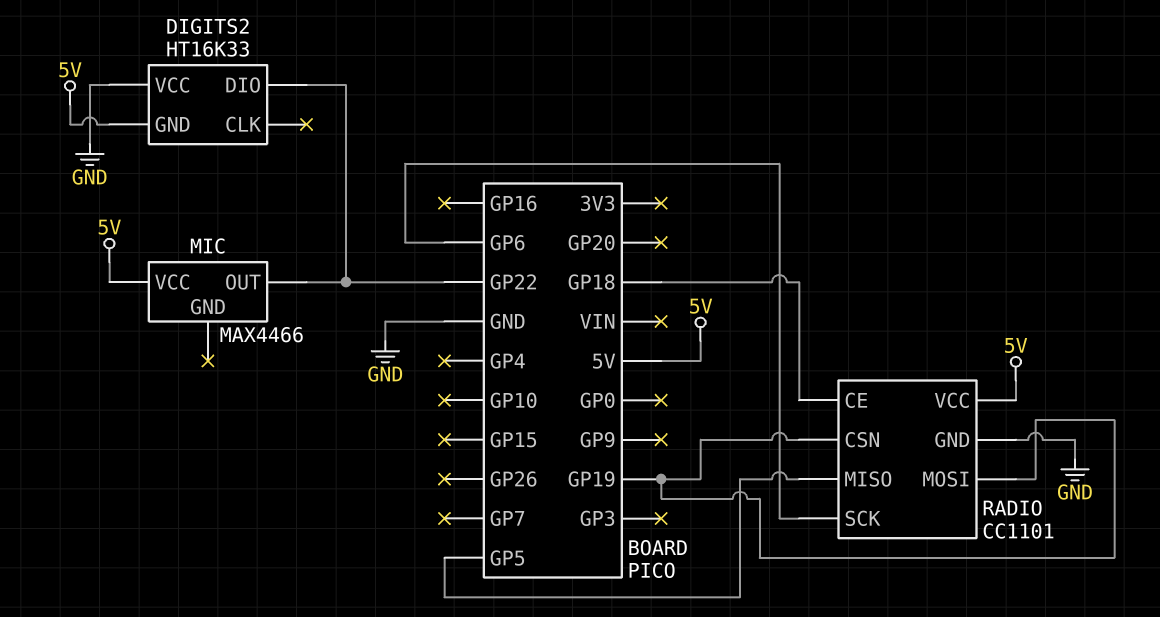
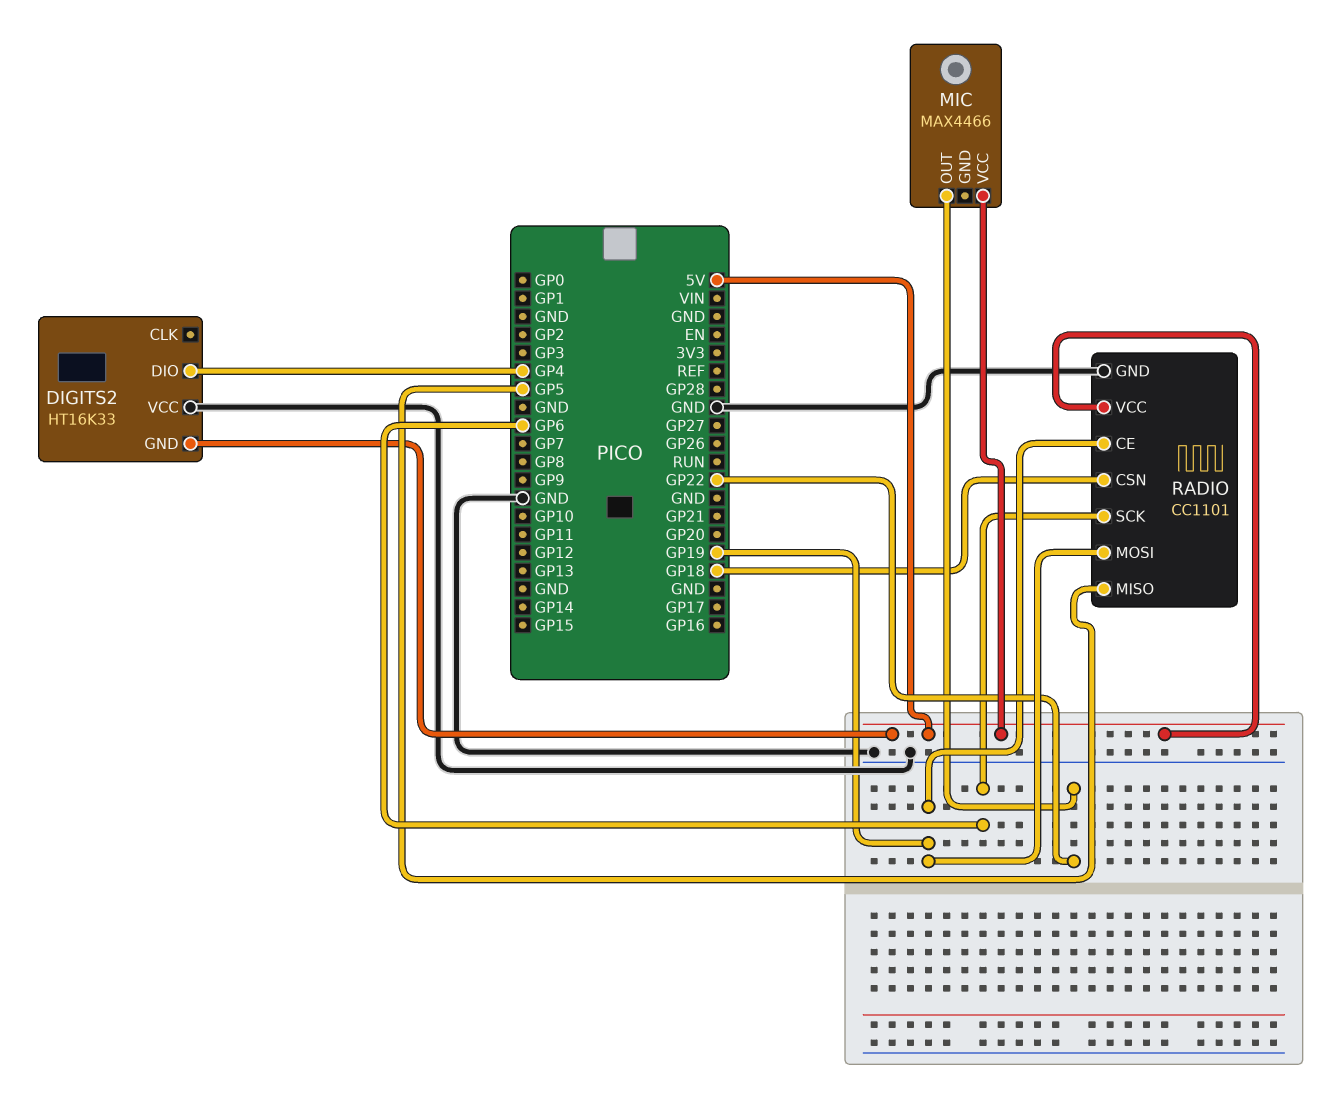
DIGITS2 pin DIO: GP22 -> GP4
RADIO pin CE: GP18 -> GP19
RADIO pin CSN: GP19 -> GP18

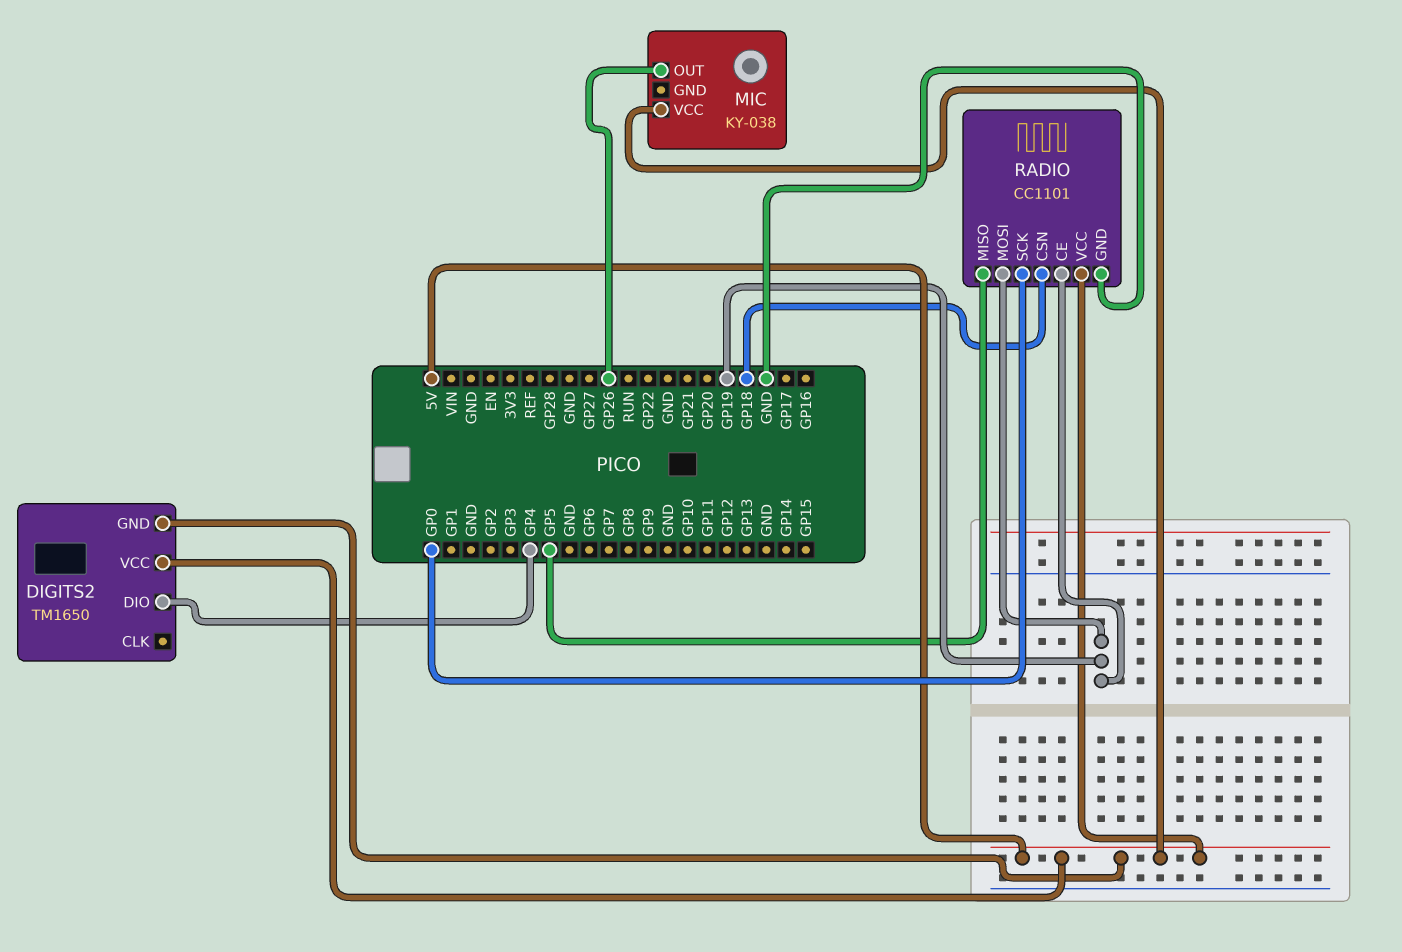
DIGITS2: HT16K33 -> TM1650
DIGITS2 pin VCC: GND -> 5V
MIC: MAX4466 -> KY-038
MIC pin OUT: GP22 -> GP26
RADIO pin SCK: GP6 -> GP0

